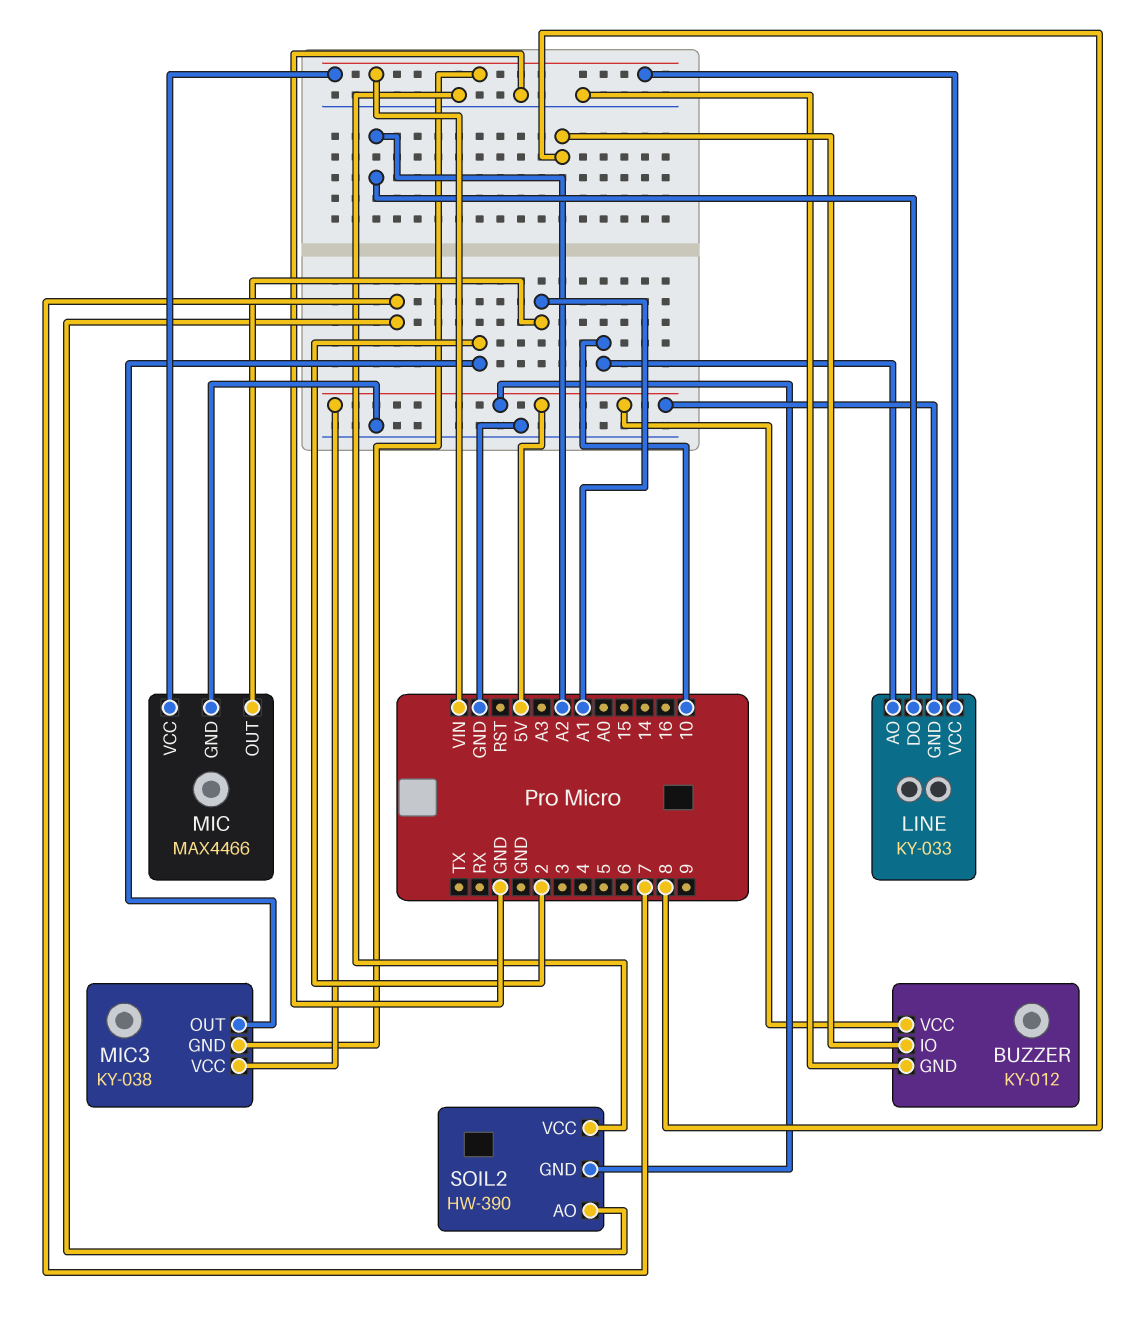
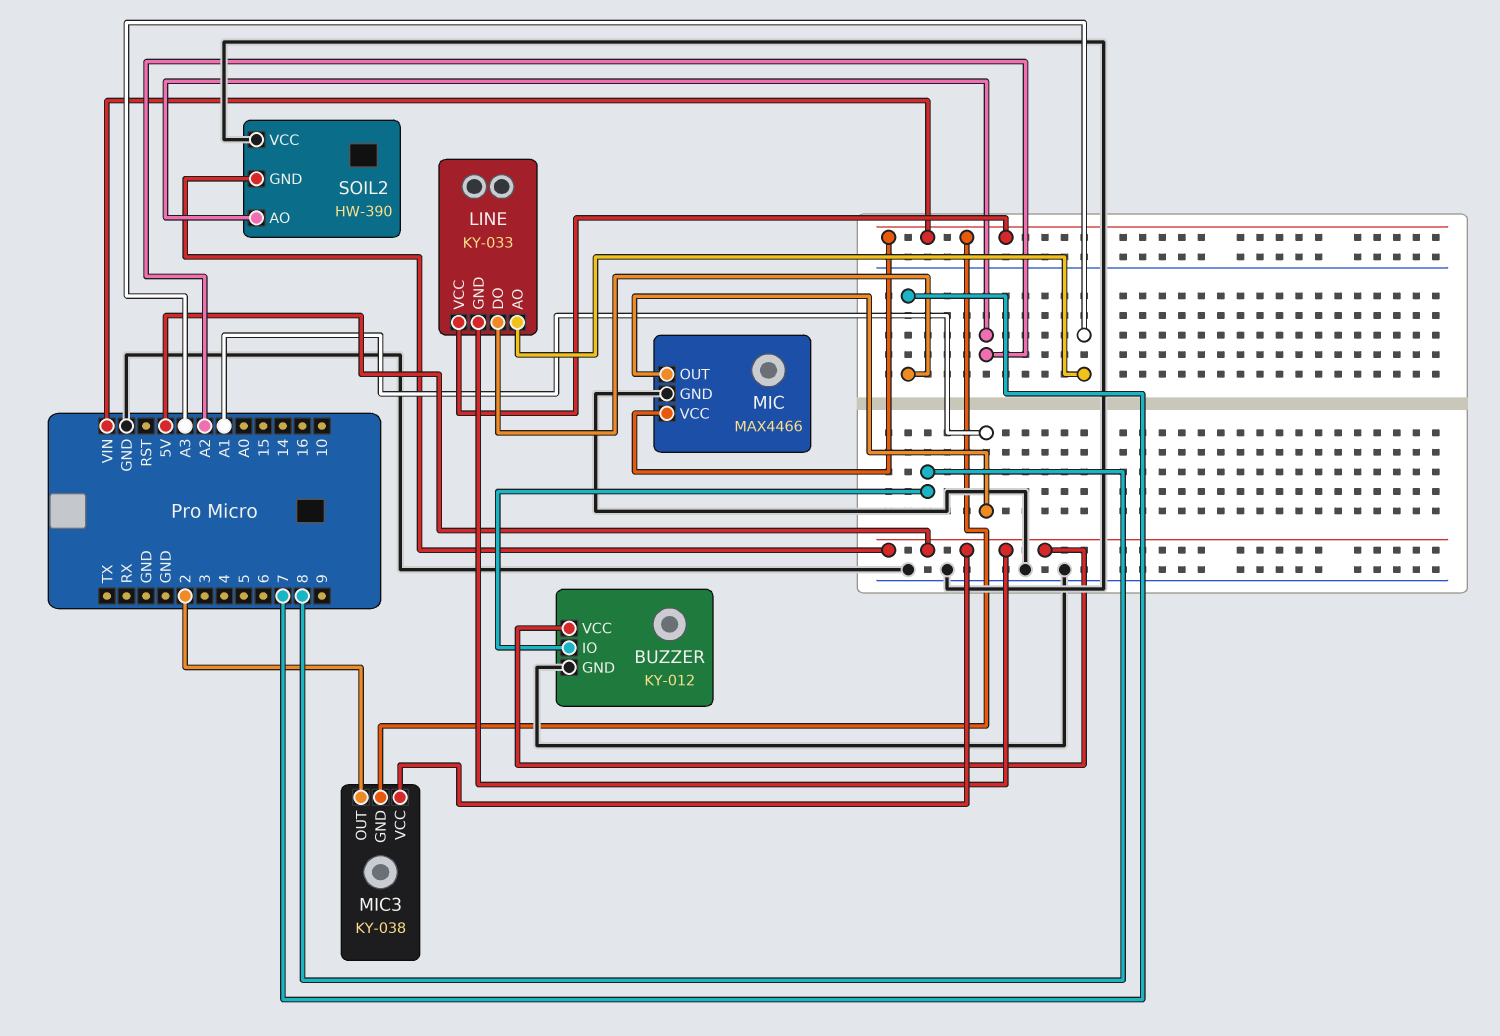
LINE pin AO: 10 -> A3
LINE pin DO: A2 -> 7
SOIL2 pin AO: 7 -> A2

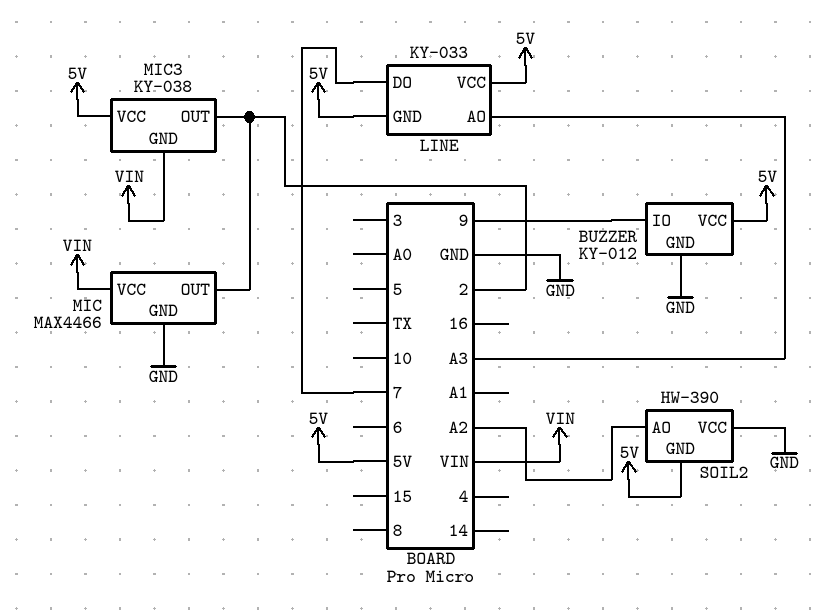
BUZZER pin IO: 8 -> 9
LINE pin VCC: VIN -> 5V
MIC pin OUT: A1 -> 2

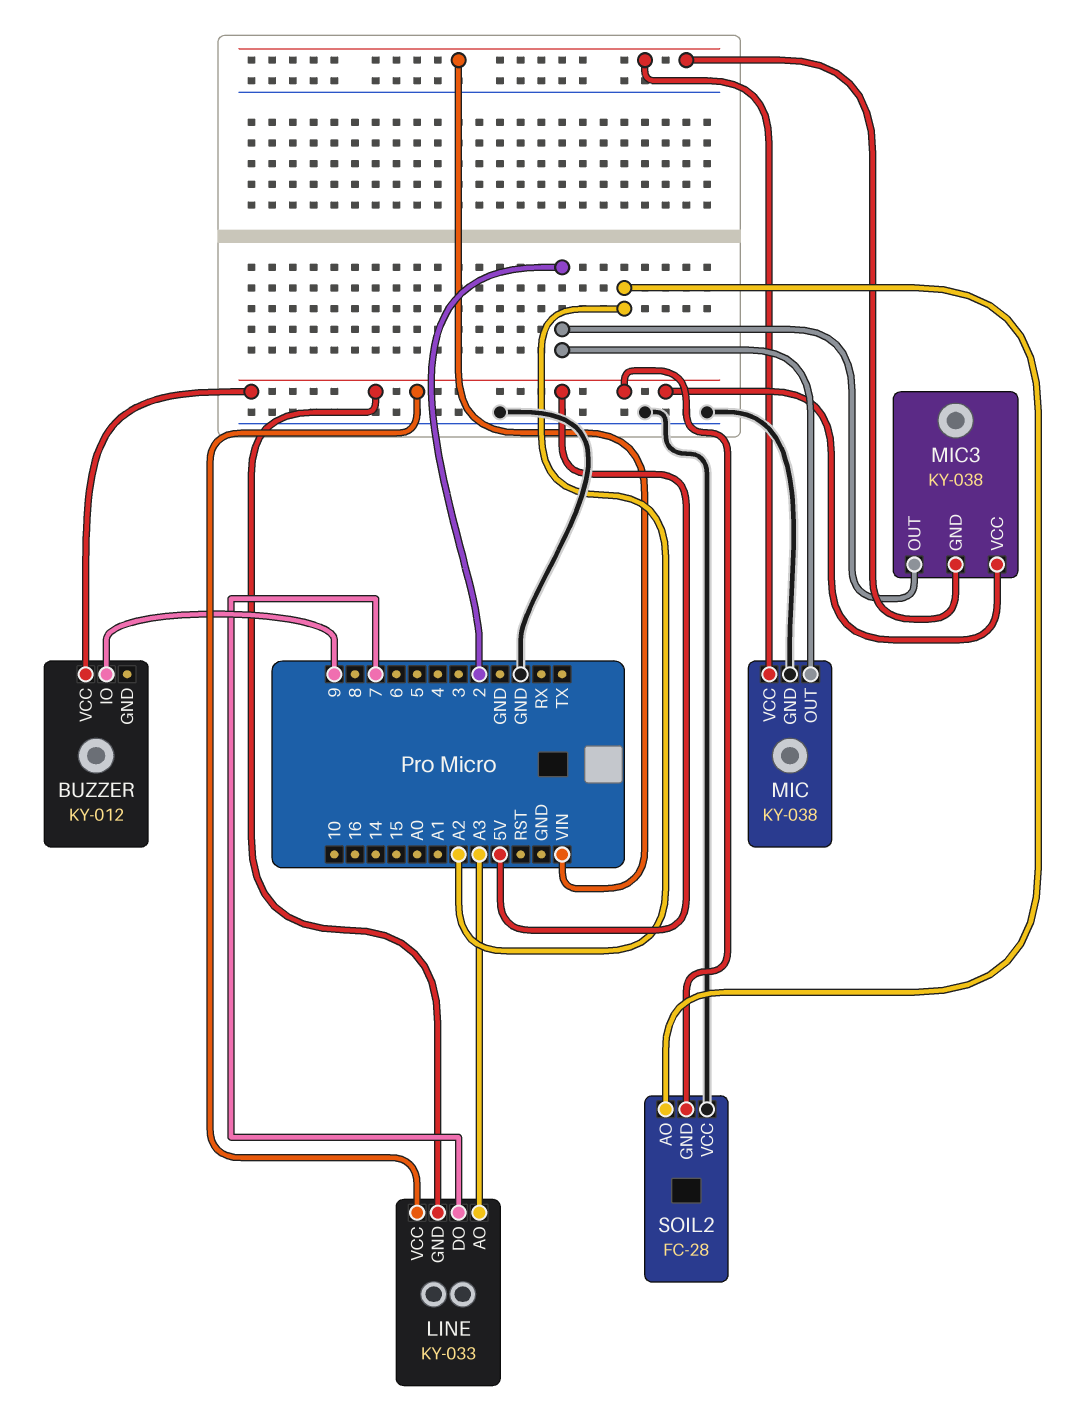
BUZZER pin GND: GND -> none
MIC: MAX4466 -> KY-038
SOIL2: HW-390 -> FC-28

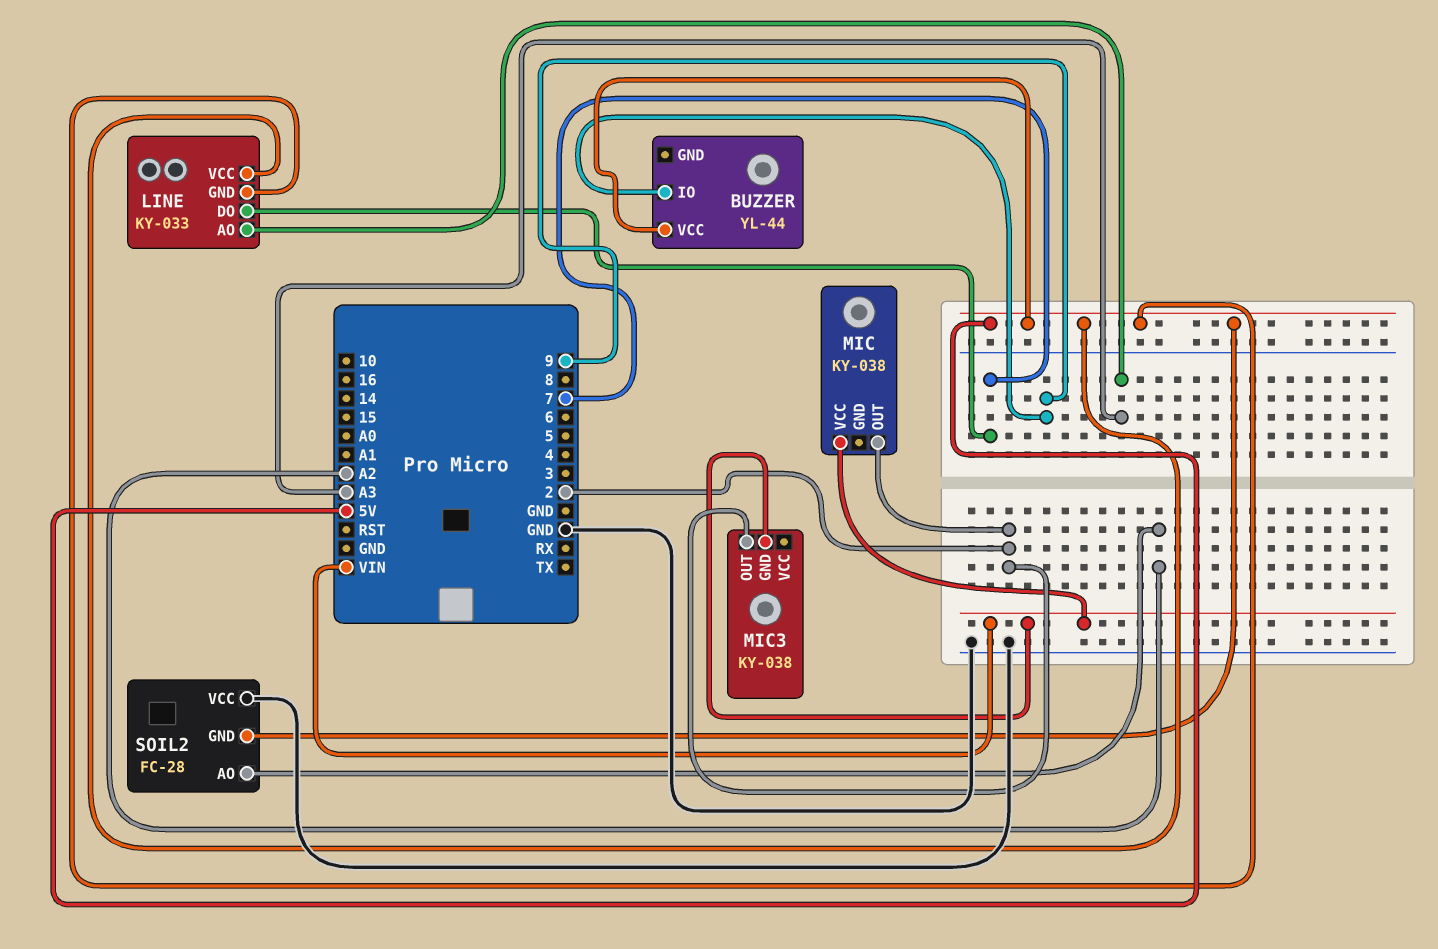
BUZZER: KY-012 -> YL-44
MIC pin GND: GND -> none
MIC3 pin VCC: 5V -> none

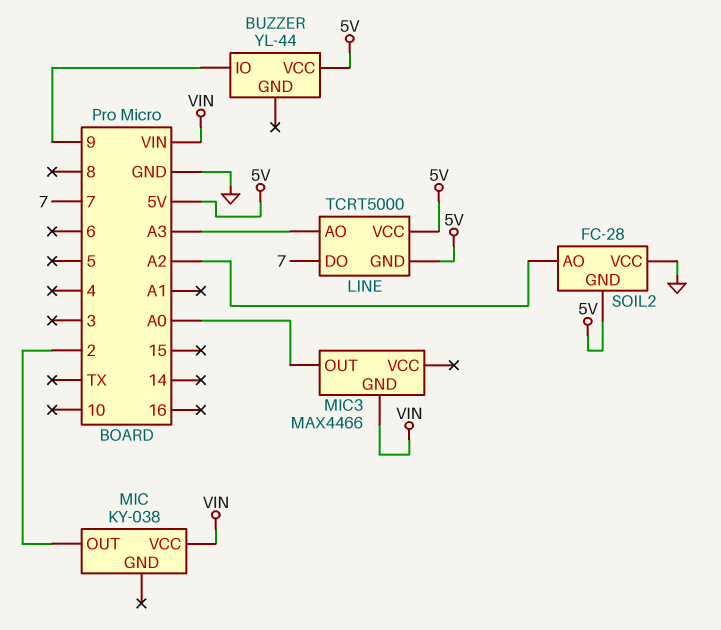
LINE: KY-033 -> TCRT5000
MIC3: KY-038 -> MAX4466
MIC3 pin OUT: 2 -> A0

